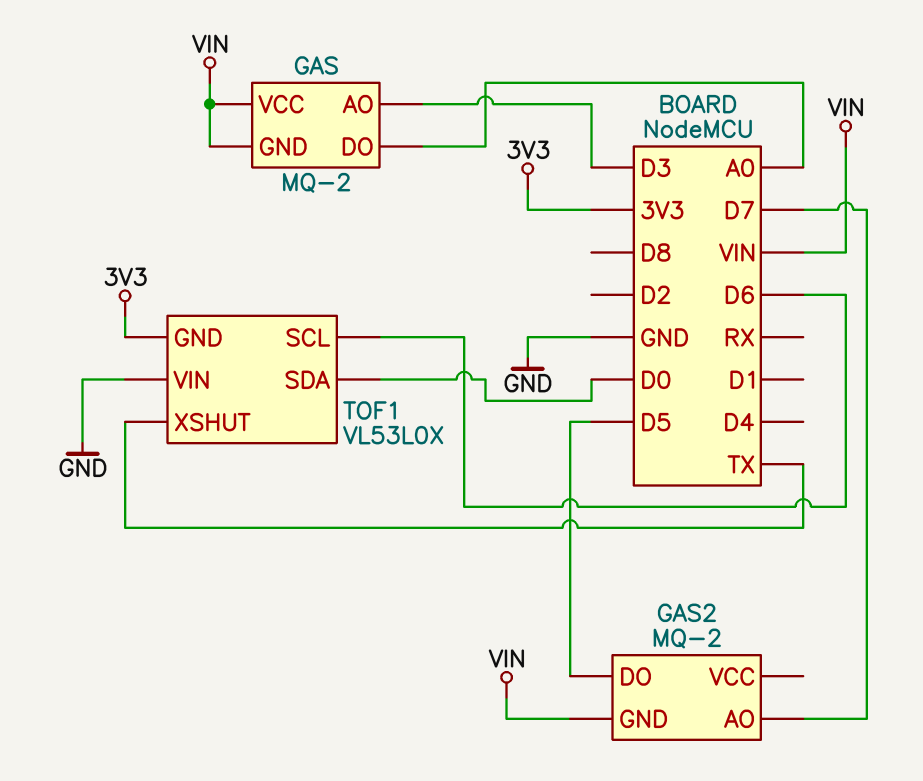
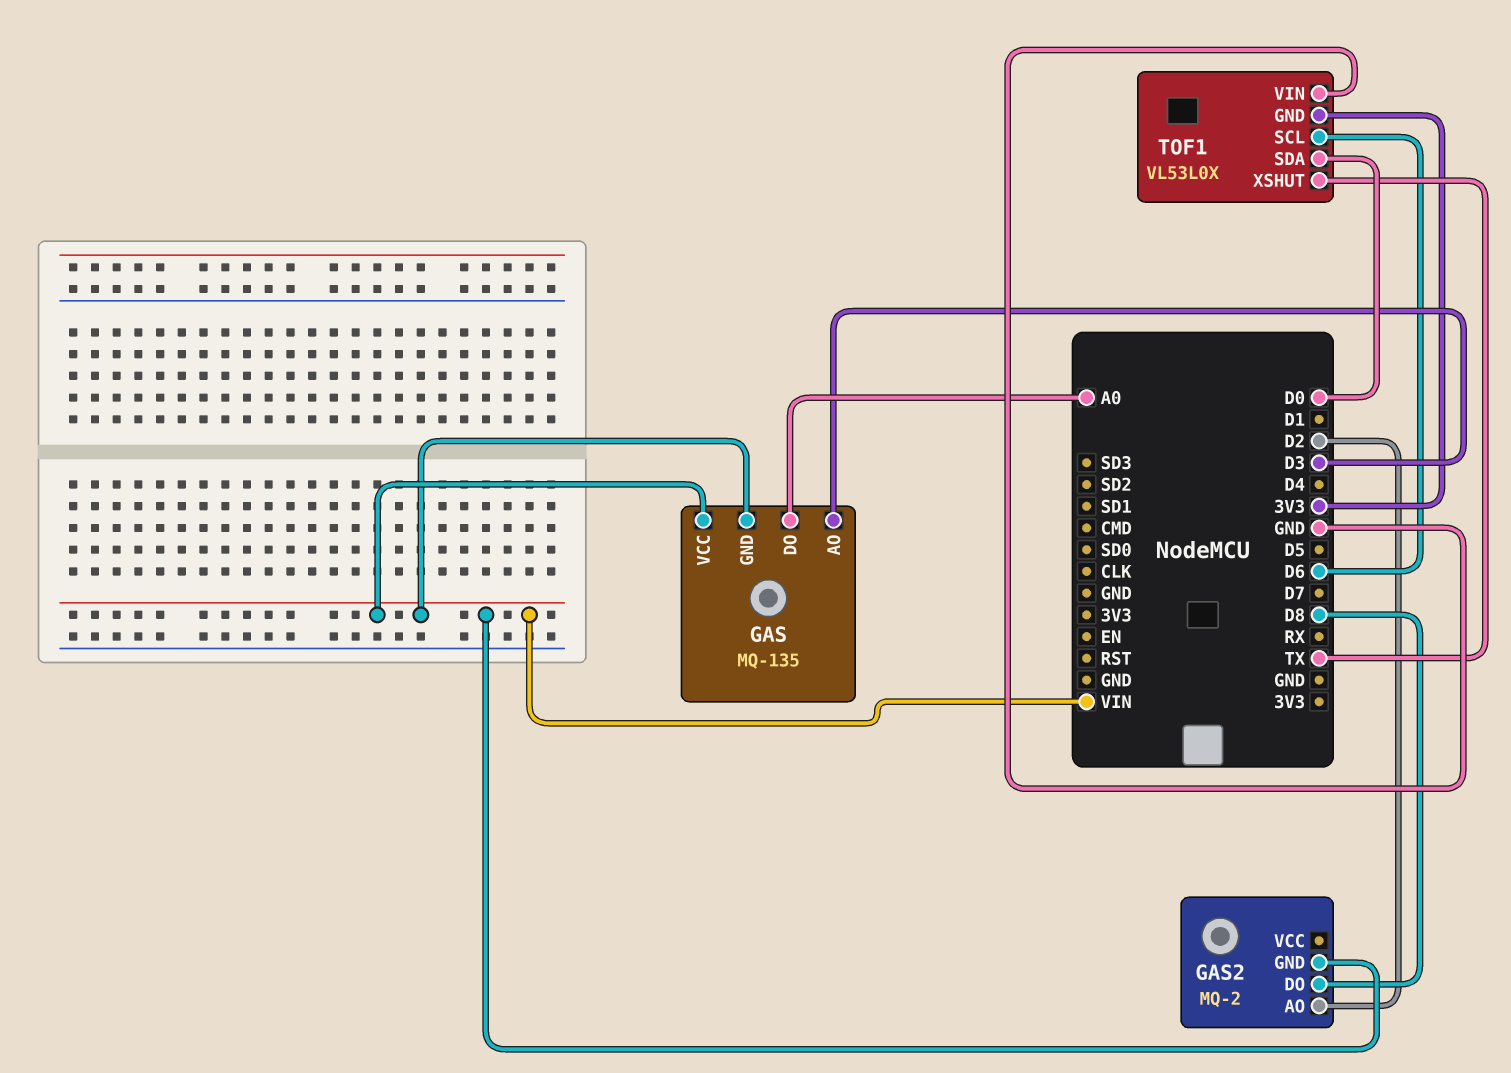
GAS: MQ-2 -> MQ-135
GAS2 pin AO: D7 -> D2
GAS2 pin DO: D5 -> D8

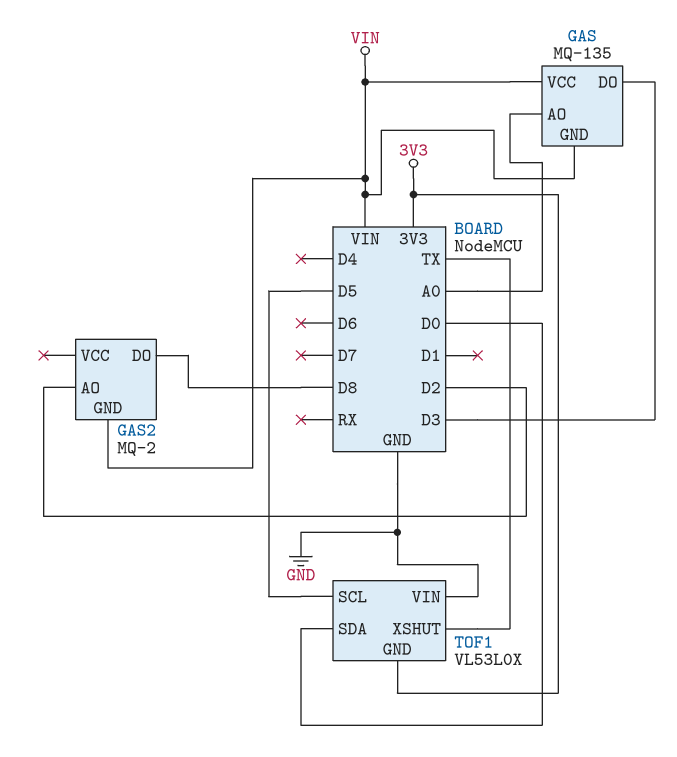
GAS pin AO: D3 -> A0
GAS pin DO: A0 -> D3
TOF1 pin SCL: D6 -> D5

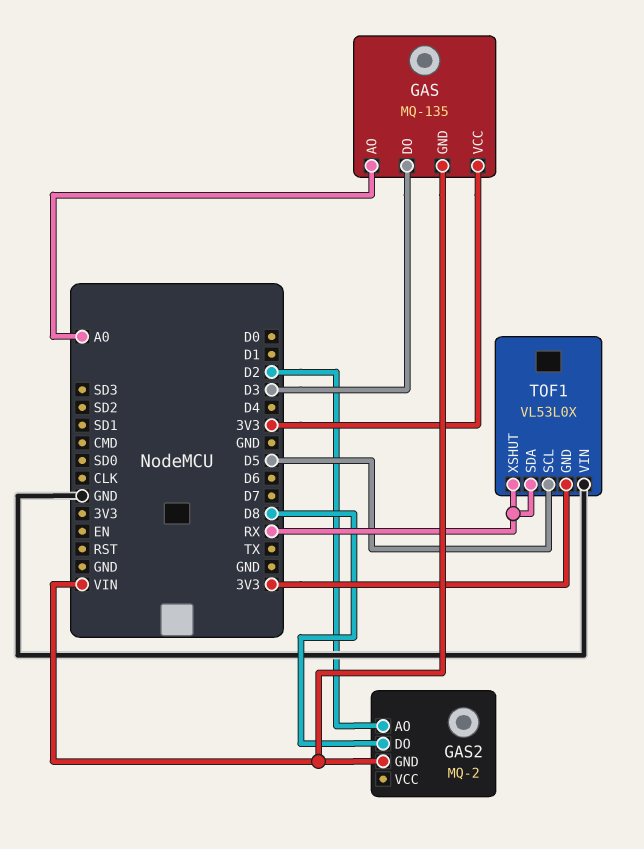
GAS pin VCC: VIN -> 3V3
TOF1 pin SDA: D0 -> RX
TOF1 pin XSHUT: TX -> RX

